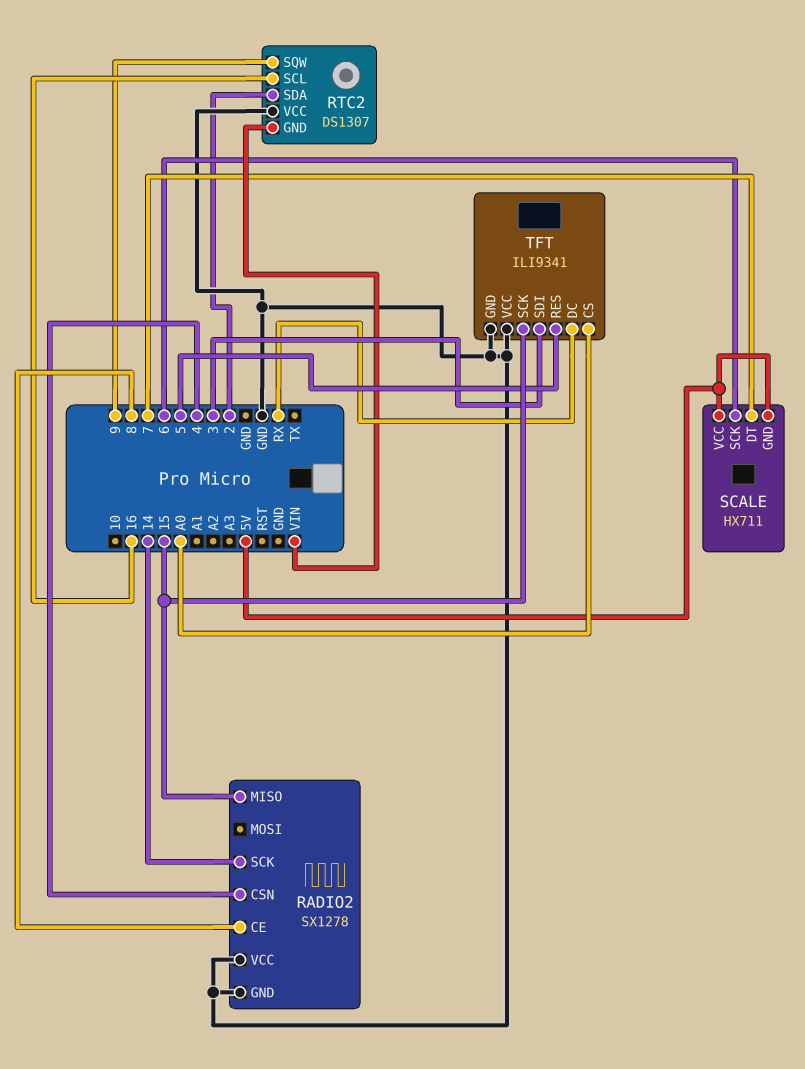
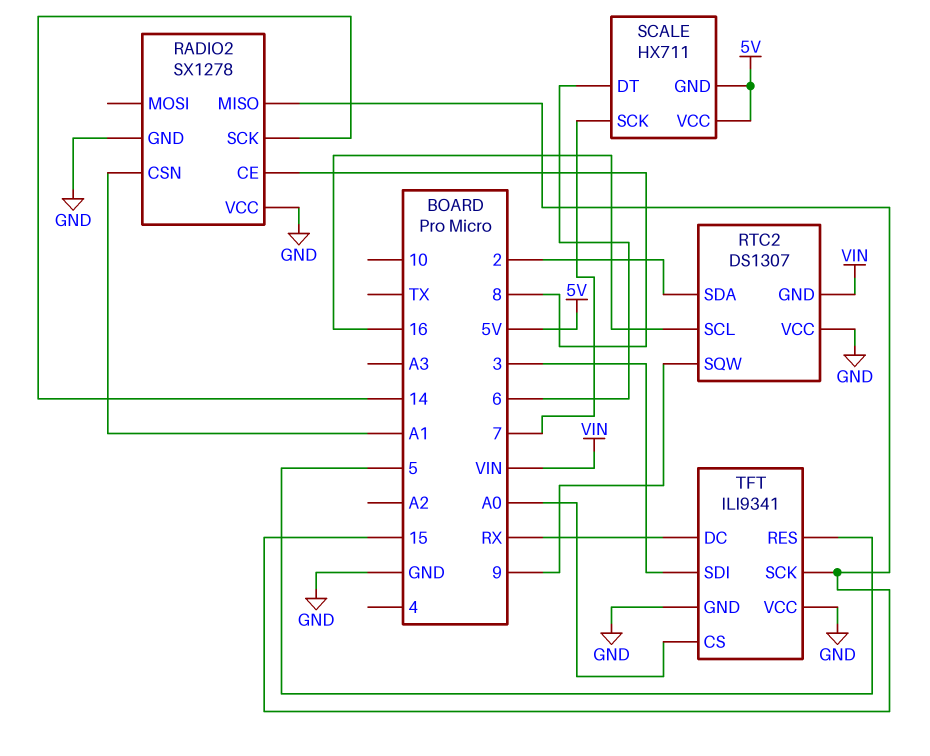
RADIO2 pin CSN: 4 -> A1
SCALE pin DT: 7 -> 6
SCALE pin SCK: 6 -> 7

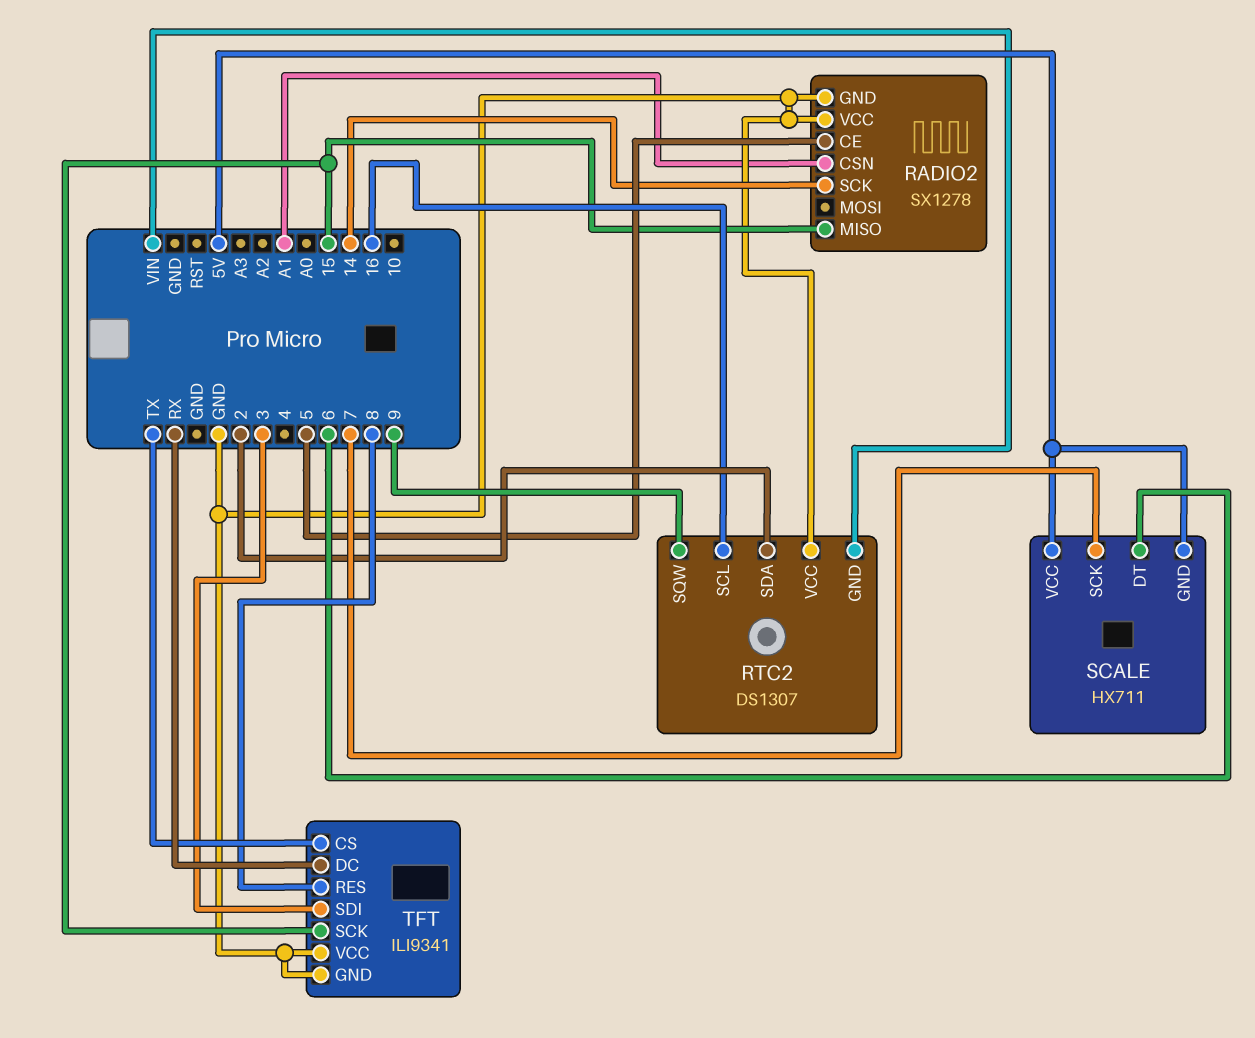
RADIO2 pin CE: 8 -> 5
TFT pin CS: A0 -> TX
TFT pin RES: 5 -> 8

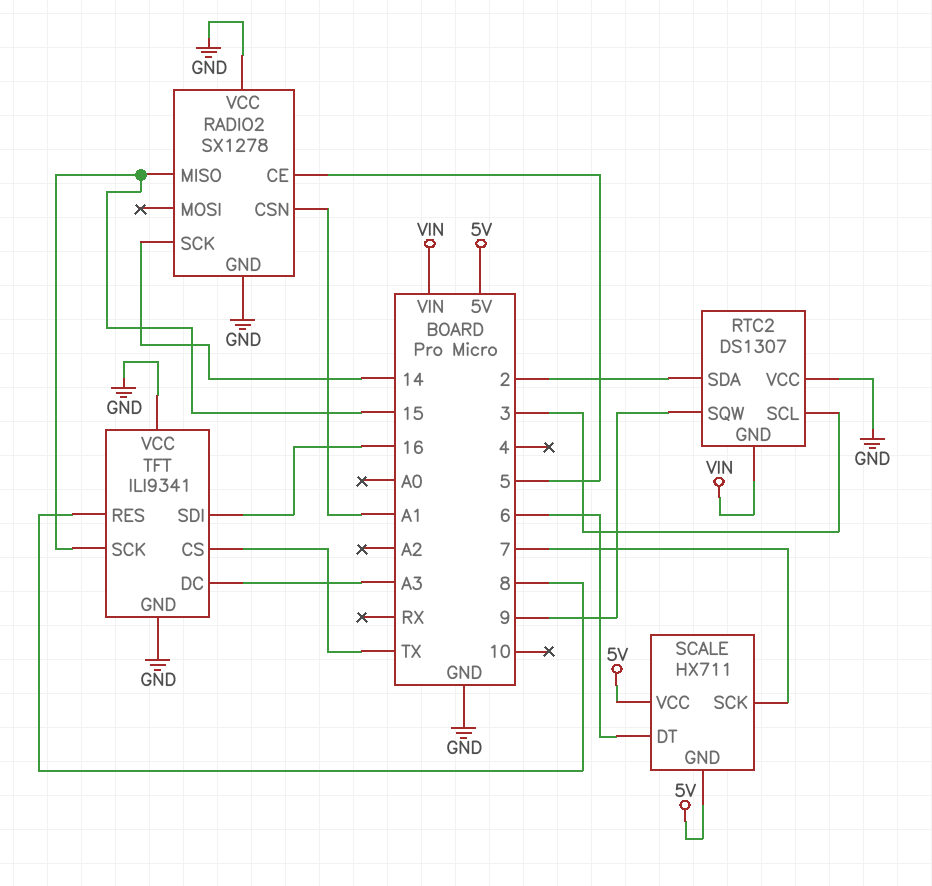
RTC2 pin SCL: 16 -> 3
TFT pin DC: RX -> A3
TFT pin SDI: 3 -> 16

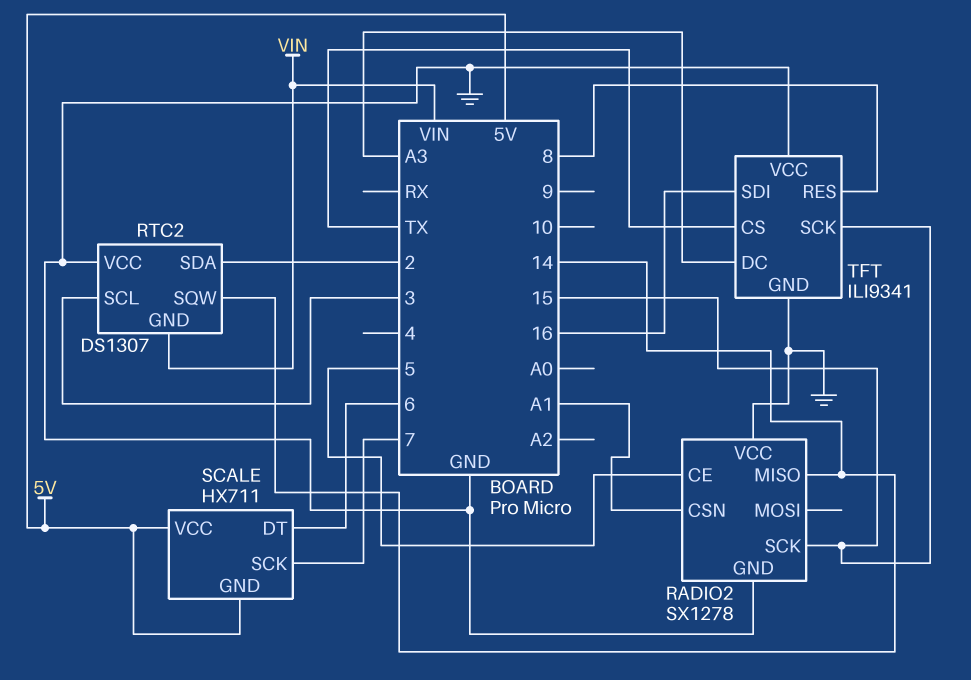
RADIO2 pin MISO: 15 -> 14
RADIO2 pin SCK: 14 -> 15
RTC2 pin SQW: 9 -> 14

